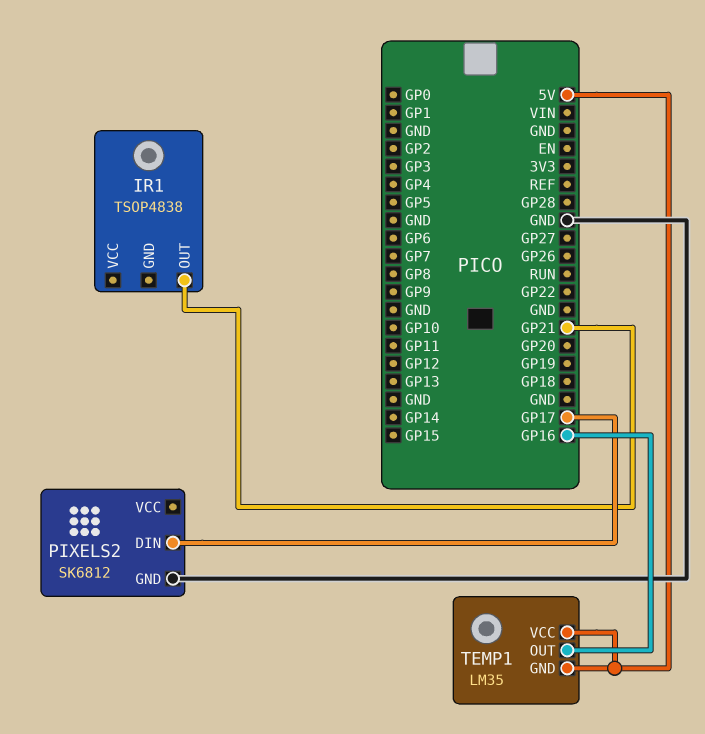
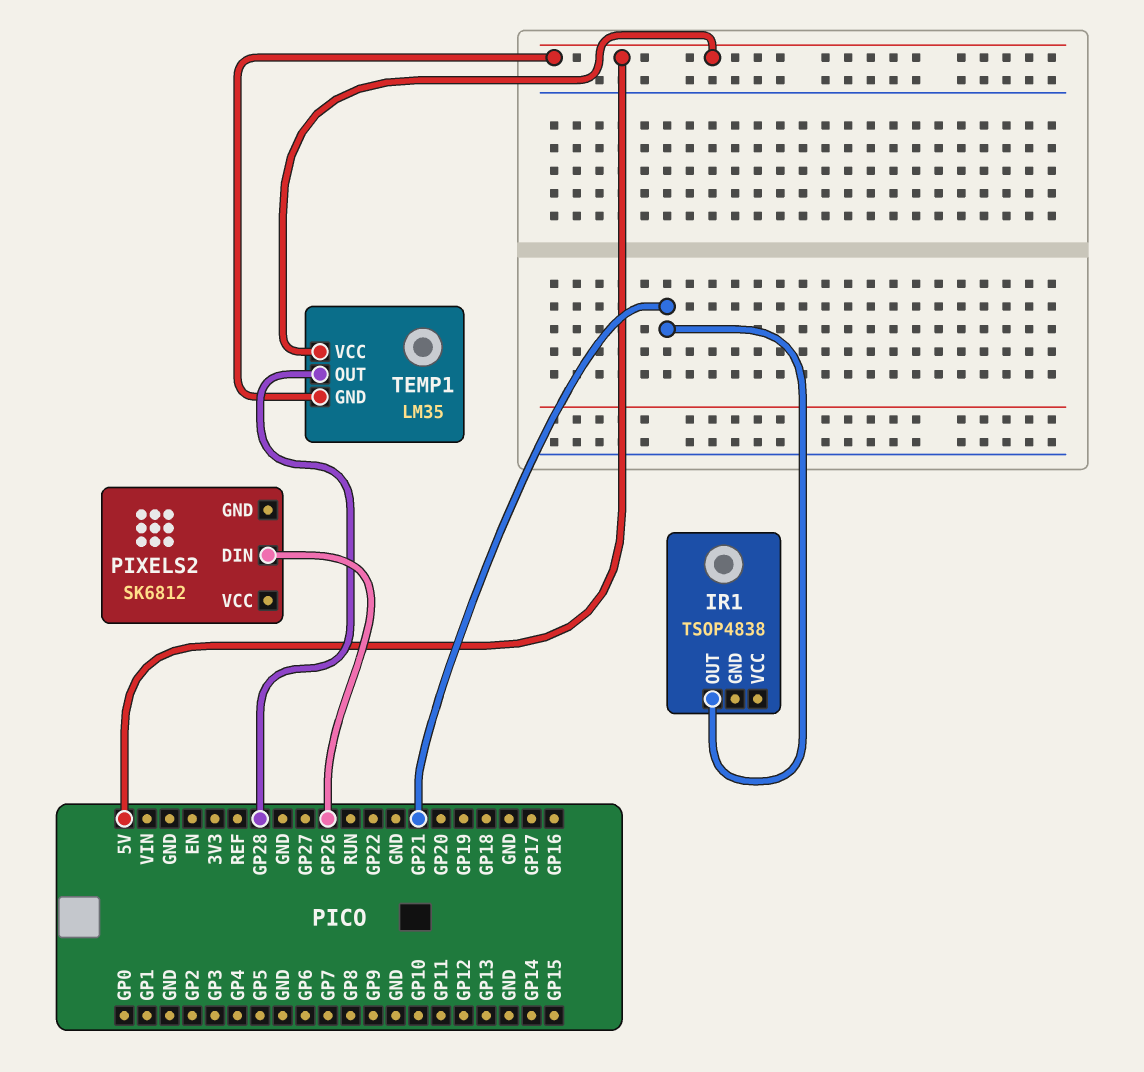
PIXELS2 pin DIN: GP17 -> GP26
PIXELS2 pin GND: GND -> none
TEMP1 pin OUT: GP16 -> GP28

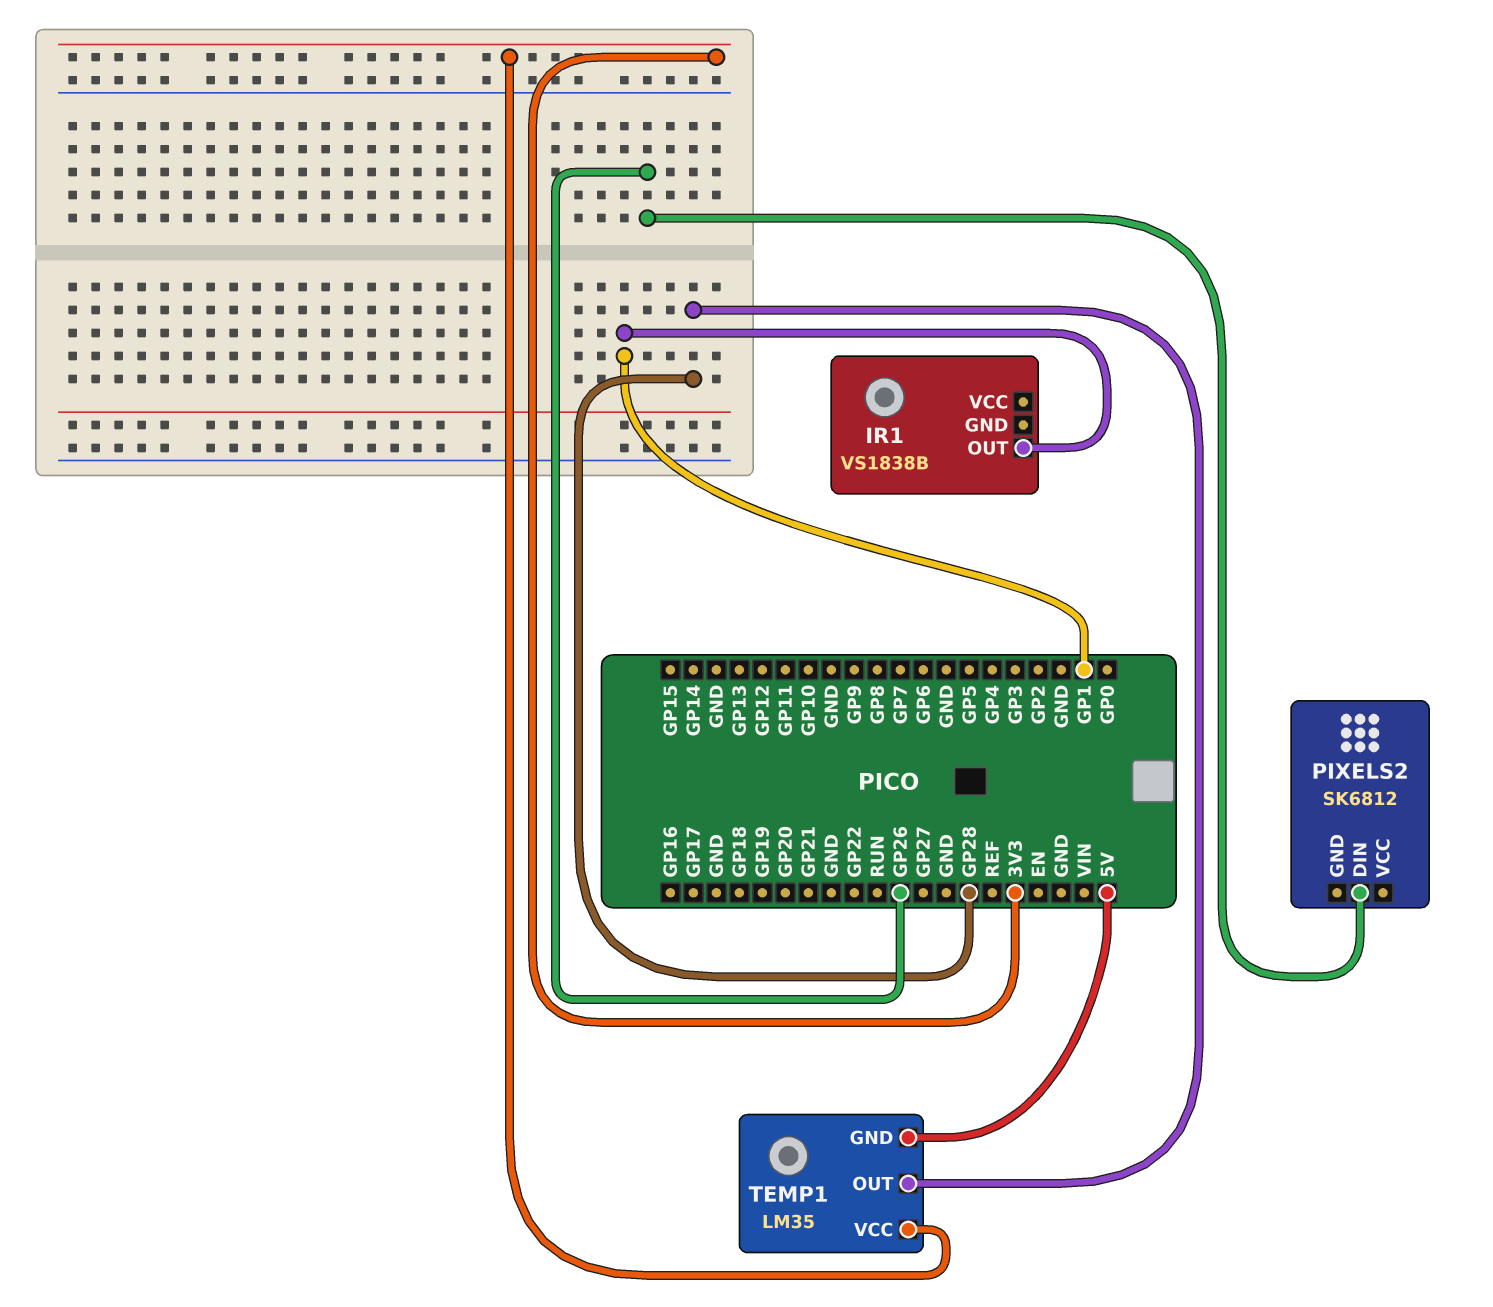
IR1: TSOP4838 -> VS1838B
IR1 pin OUT: GP21 -> GP1
TEMP1 pin VCC: 5V -> 3V3

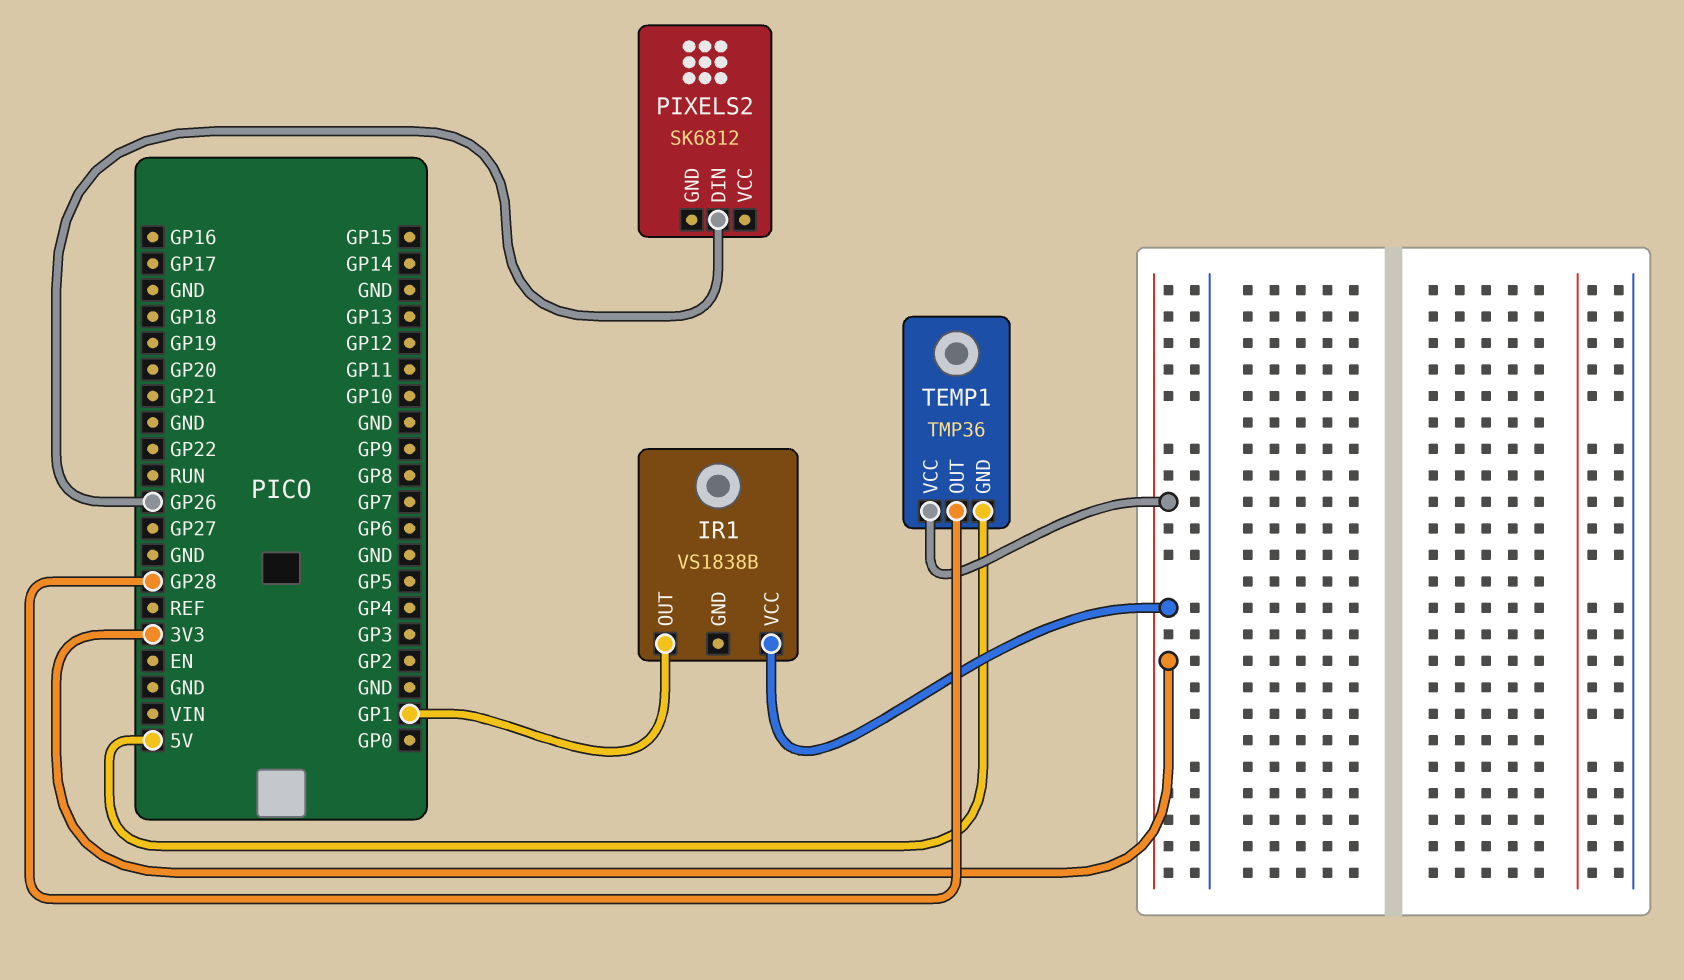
IR1 pin VCC: none -> 3V3
TEMP1: LM35 -> TMP36

